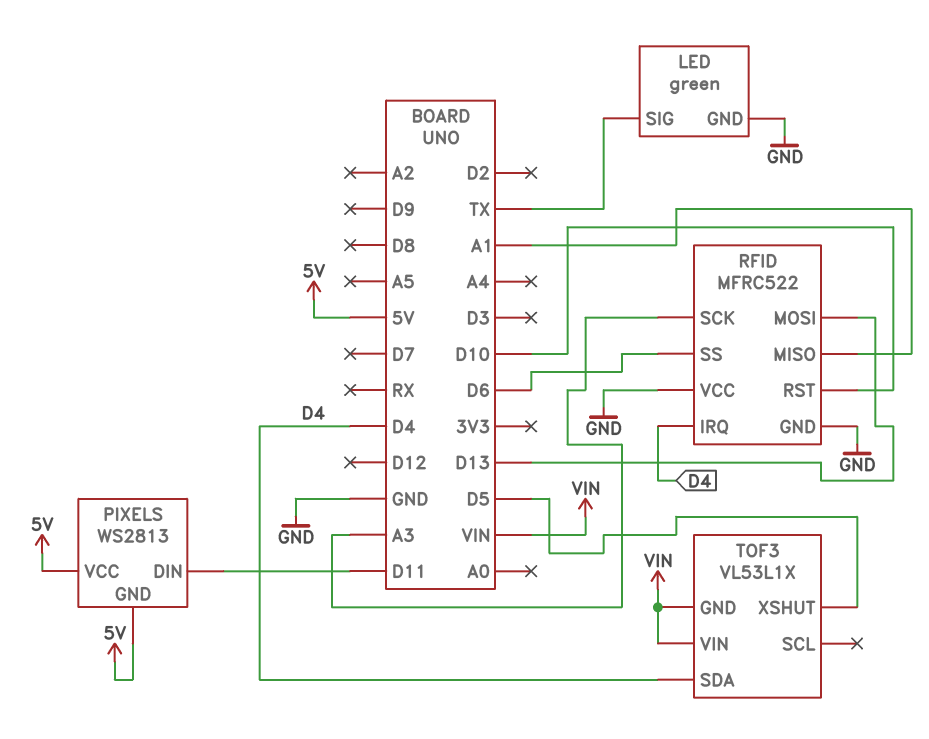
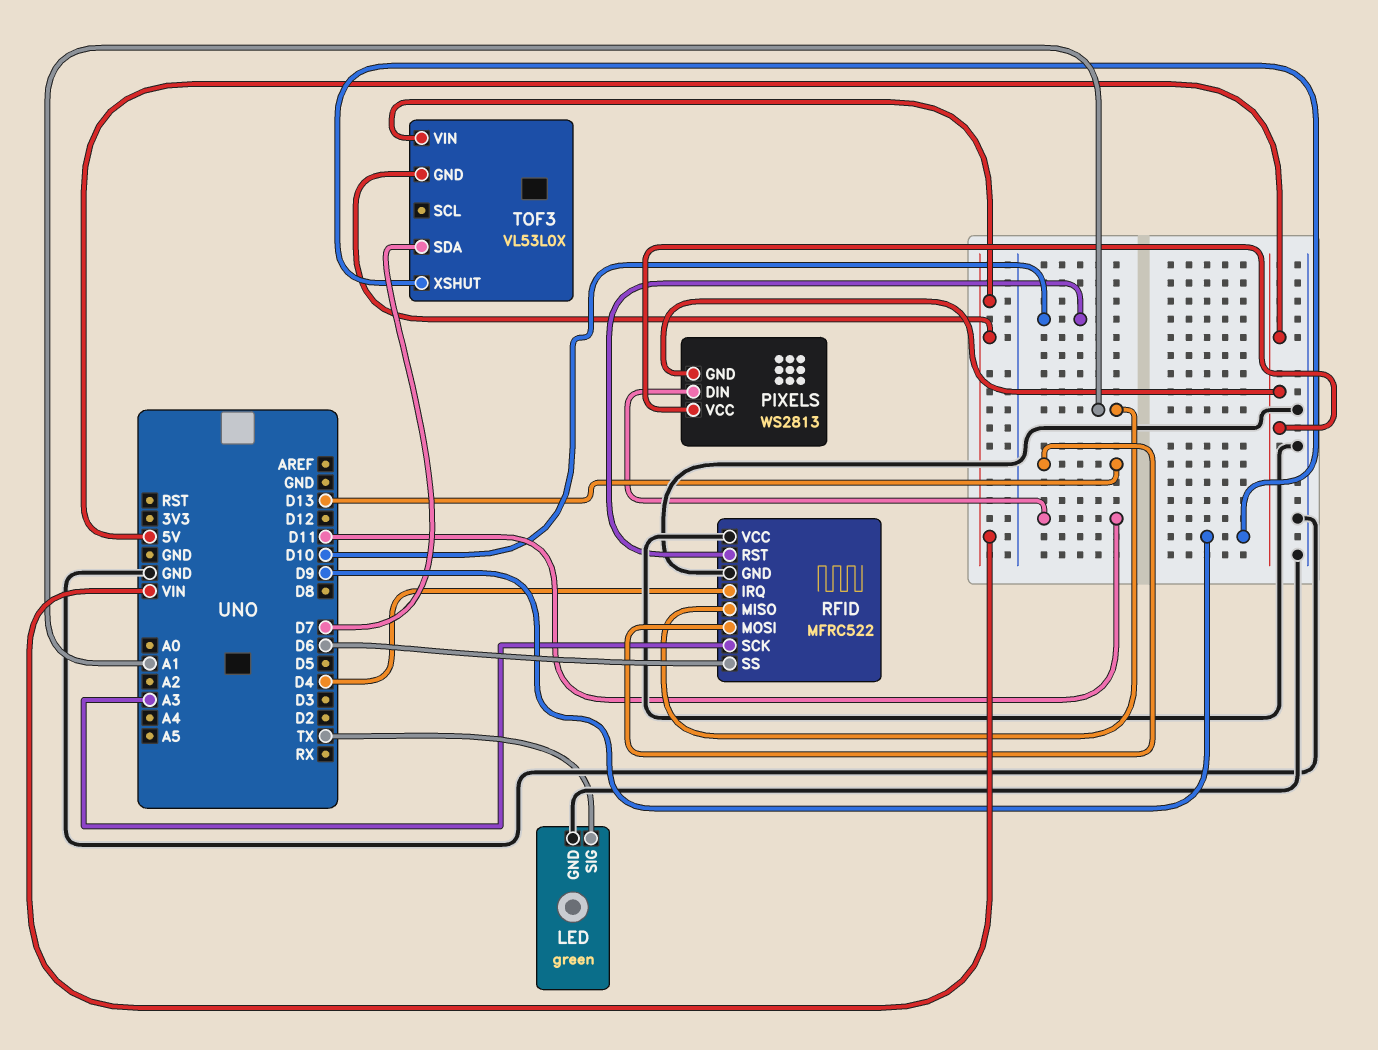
TOF3: VL53L1X -> VL53L0X
TOF3 pin SDA: D4 -> D7
TOF3 pin XSHUT: D5 -> D9

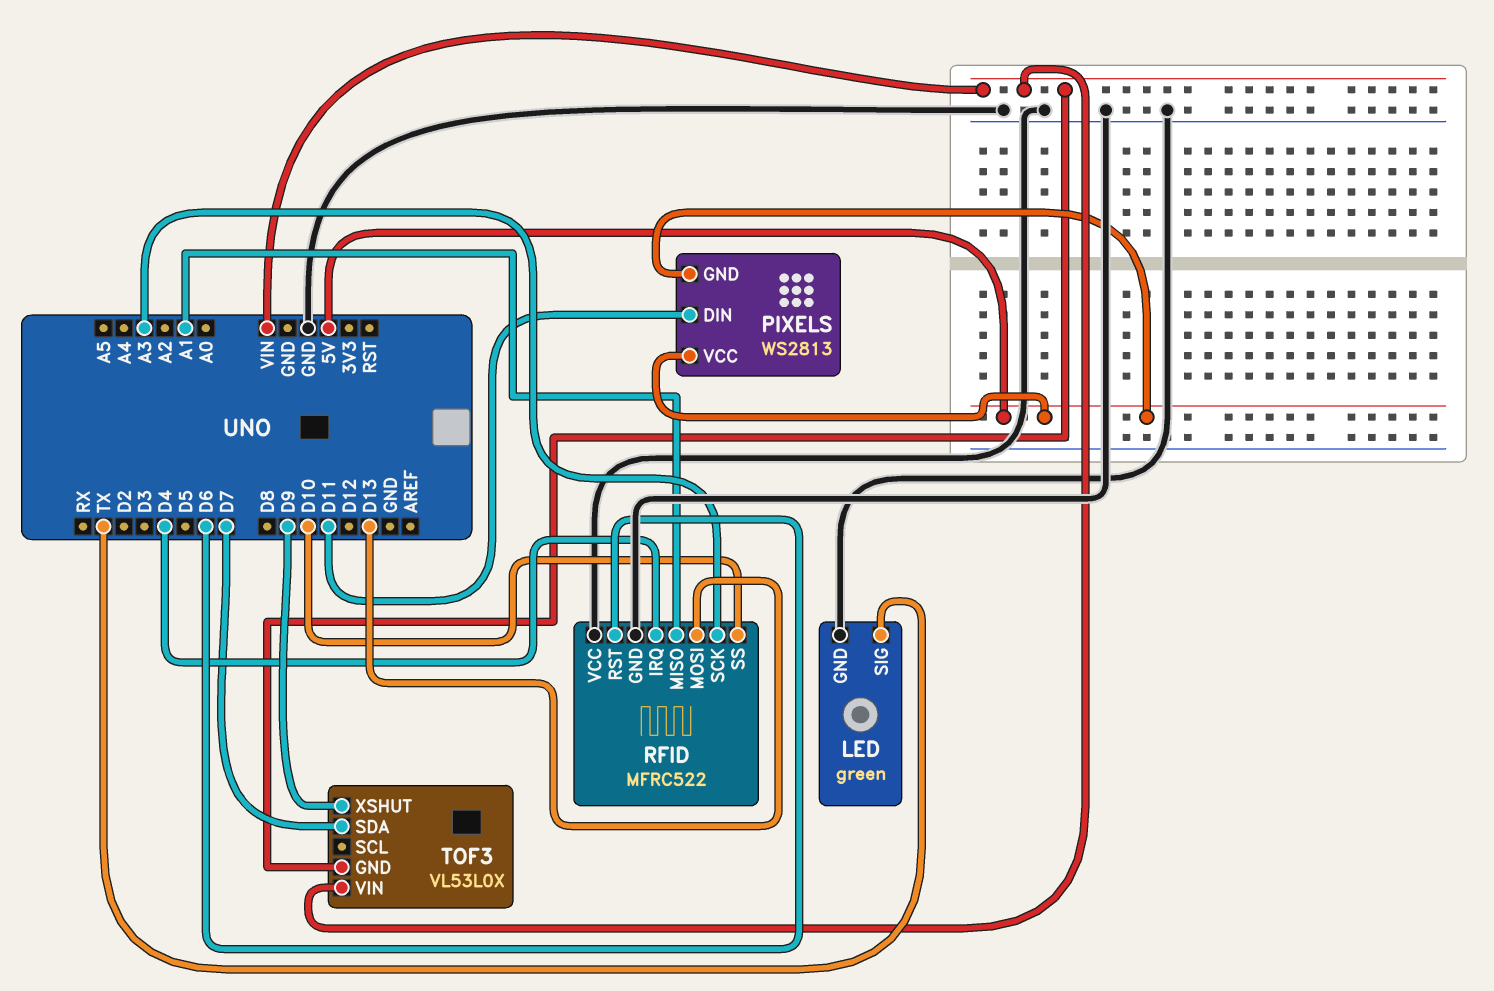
RFID pin RST: D10 -> D6
RFID pin SS: D6 -> D10

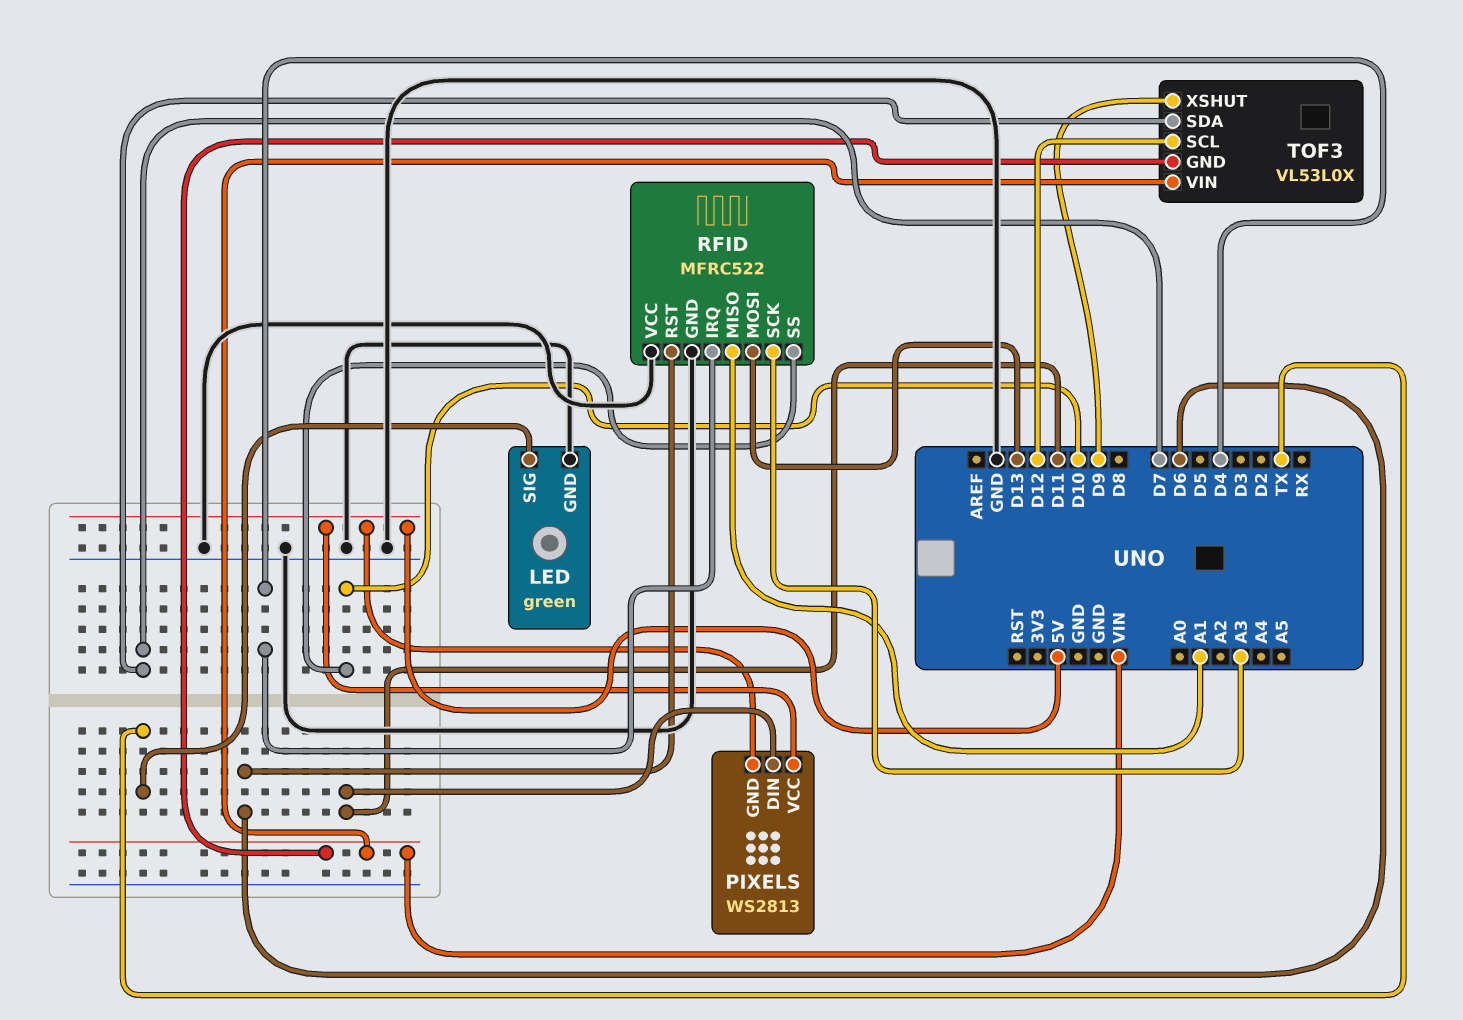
TOF3 pin SCL: none -> D12

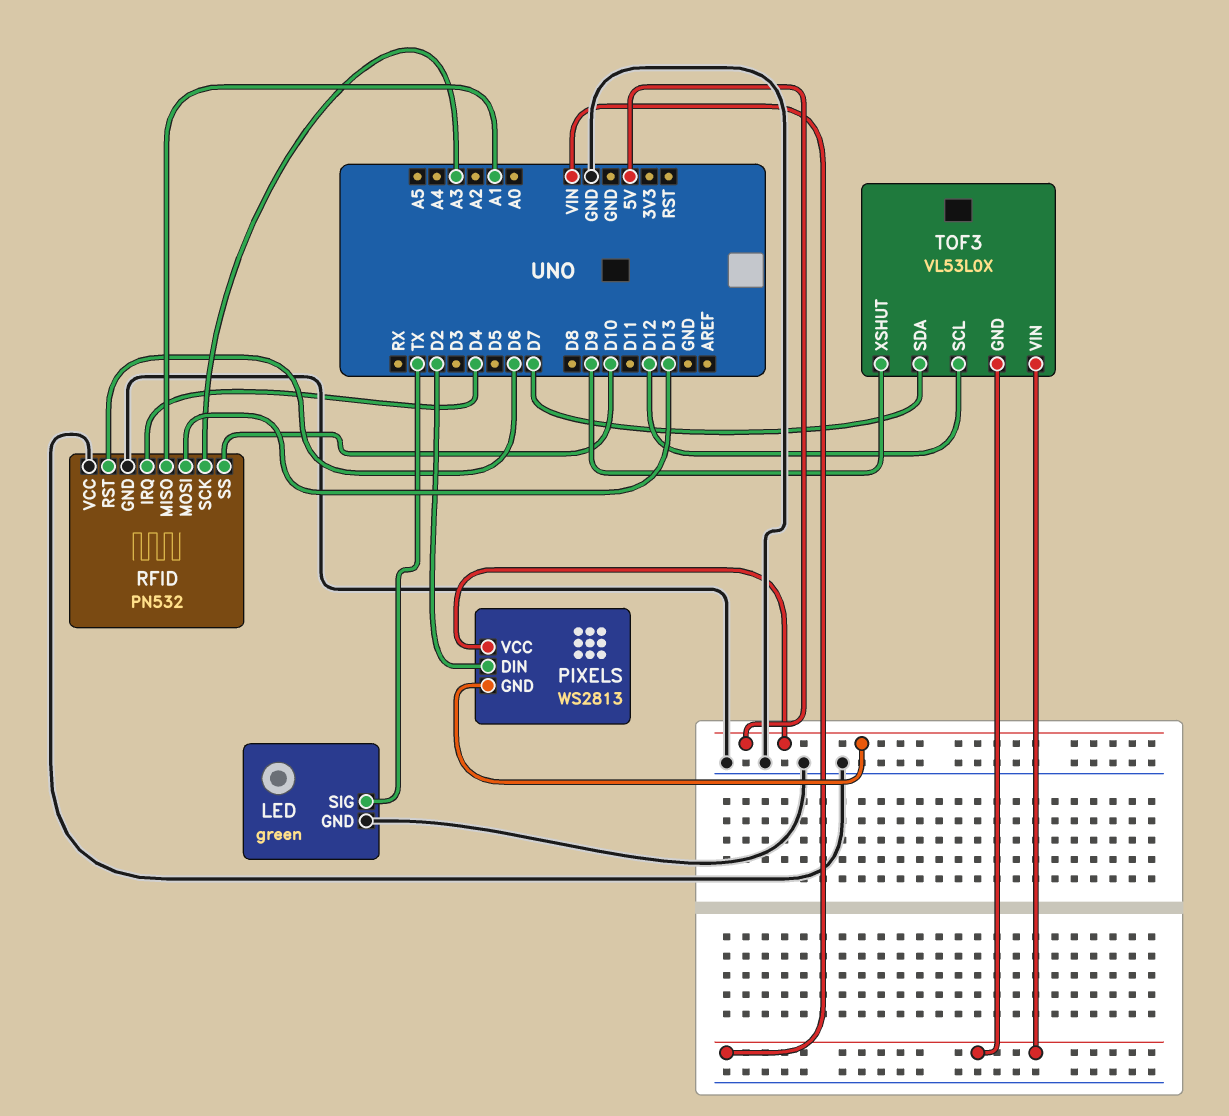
PIXELS pin DIN: D11 -> D2
RFID: MFRC522 -> PN532

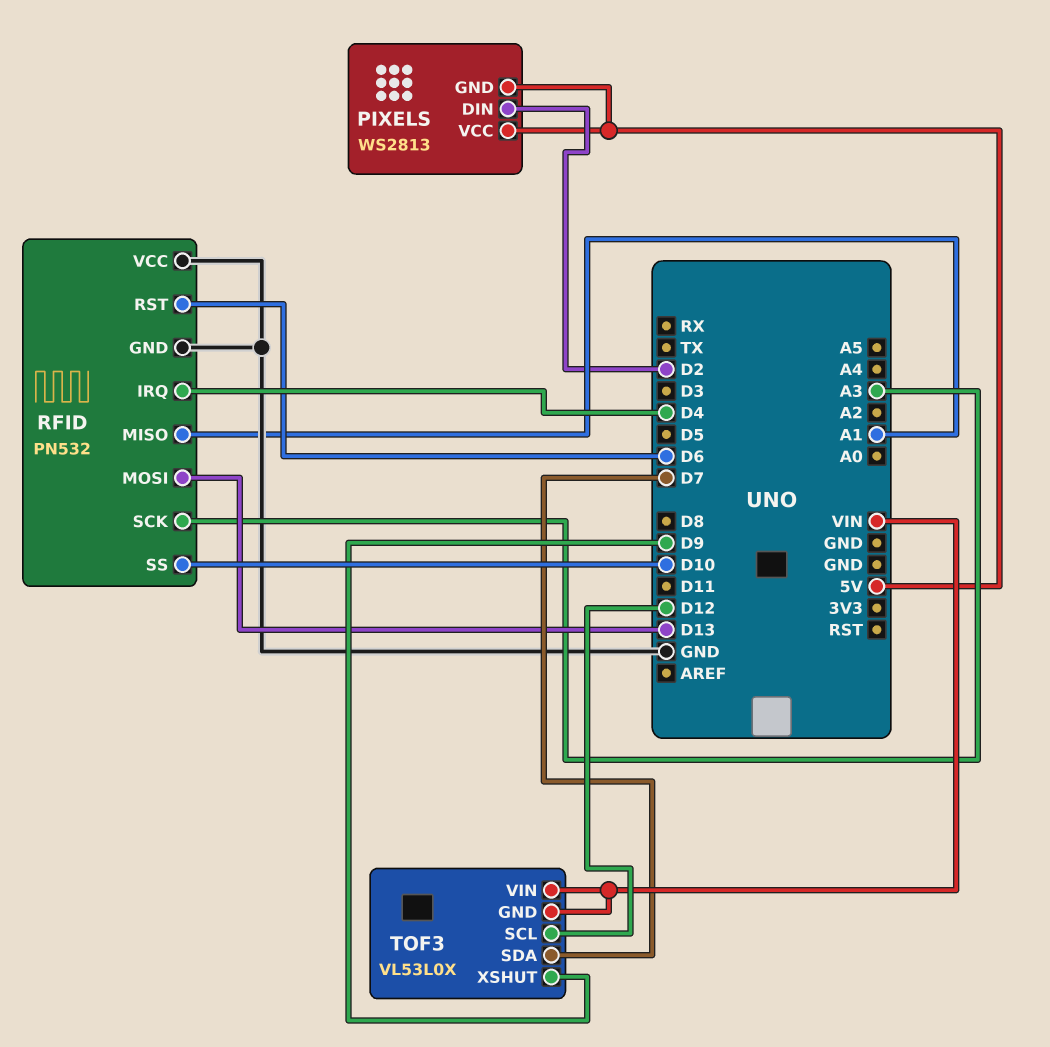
LED: green -> none
LED pin GND: GND -> none
LED pin SIG: TX -> none

